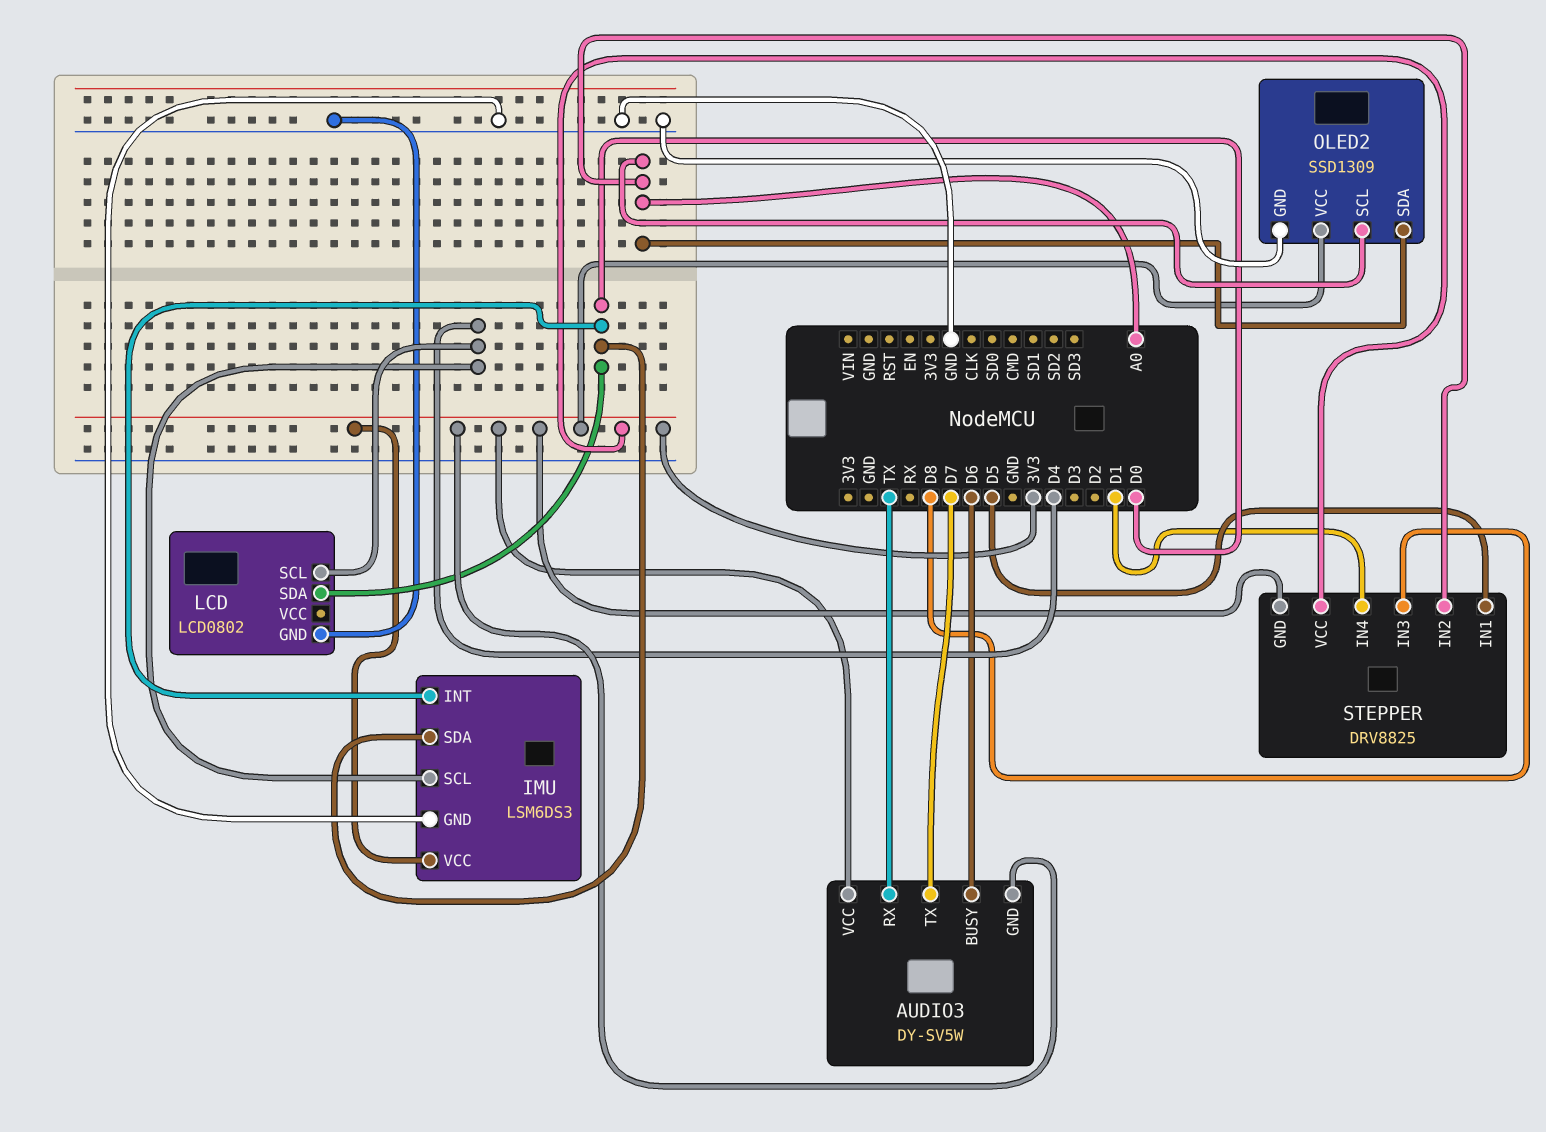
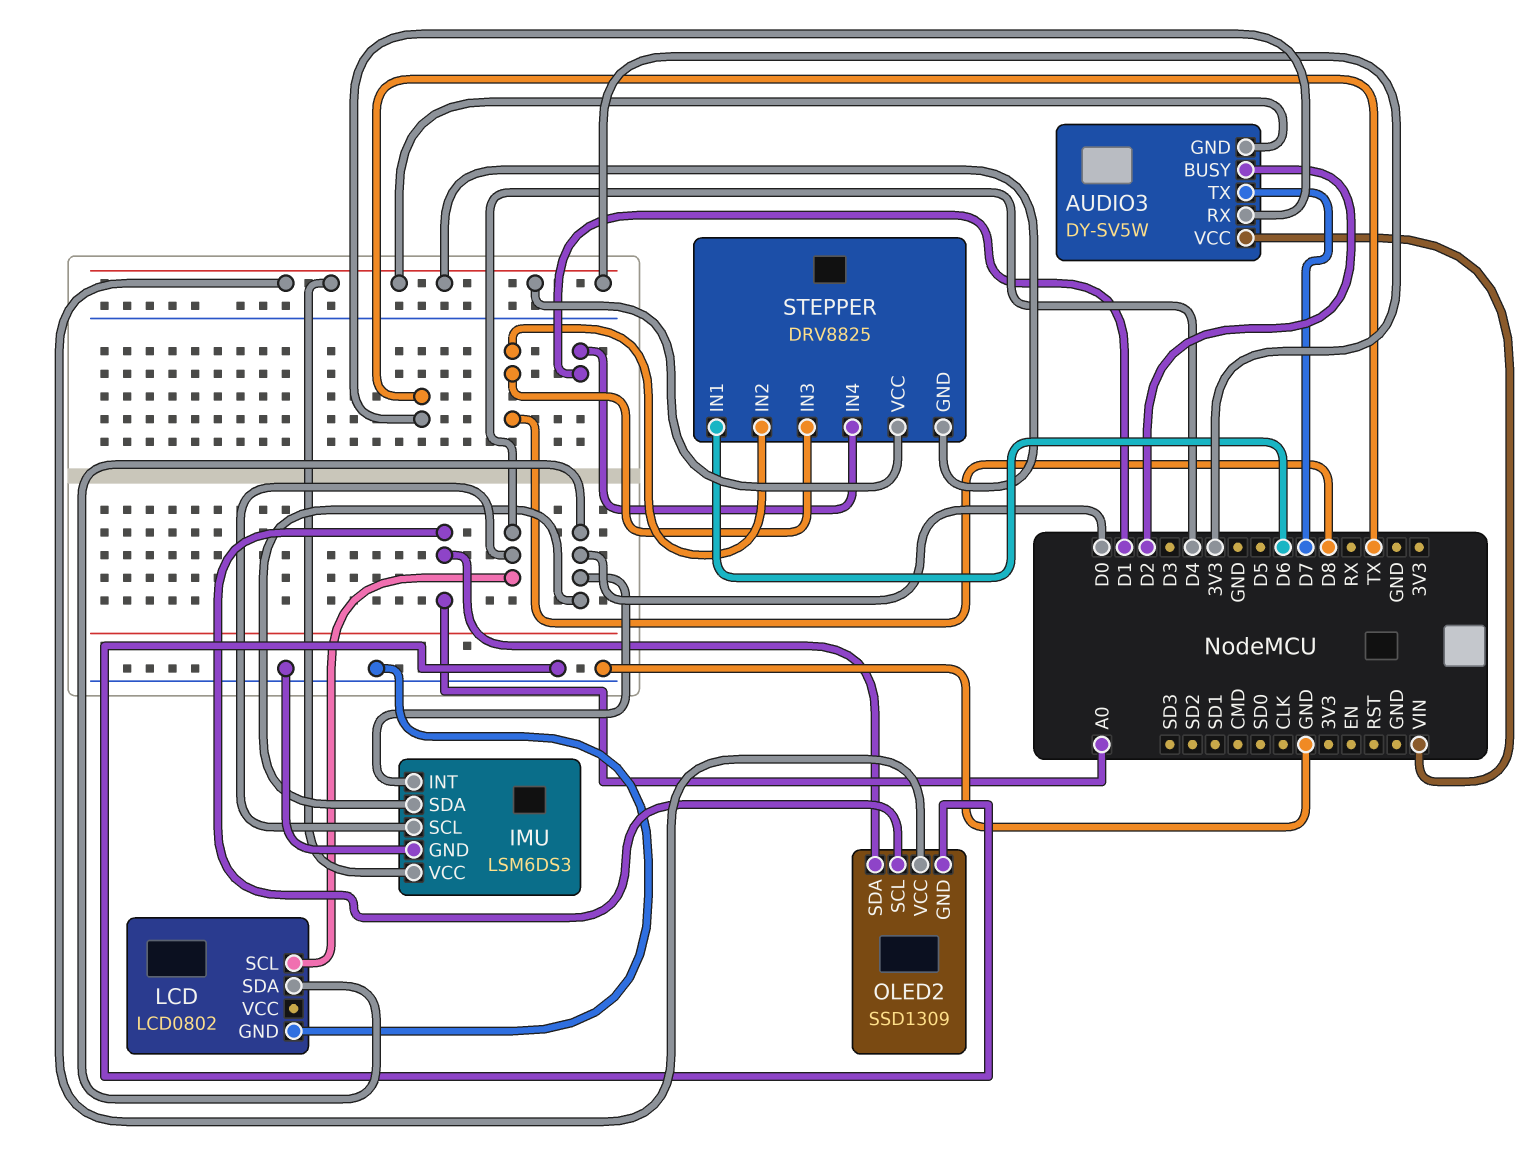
AUDIO3 pin BUSY: D6 -> D2
AUDIO3 pin VCC: 3V3 -> VIN
STEPPER pin IN1: D5 -> D6
STEPPER pin IN2: A0 -> D8

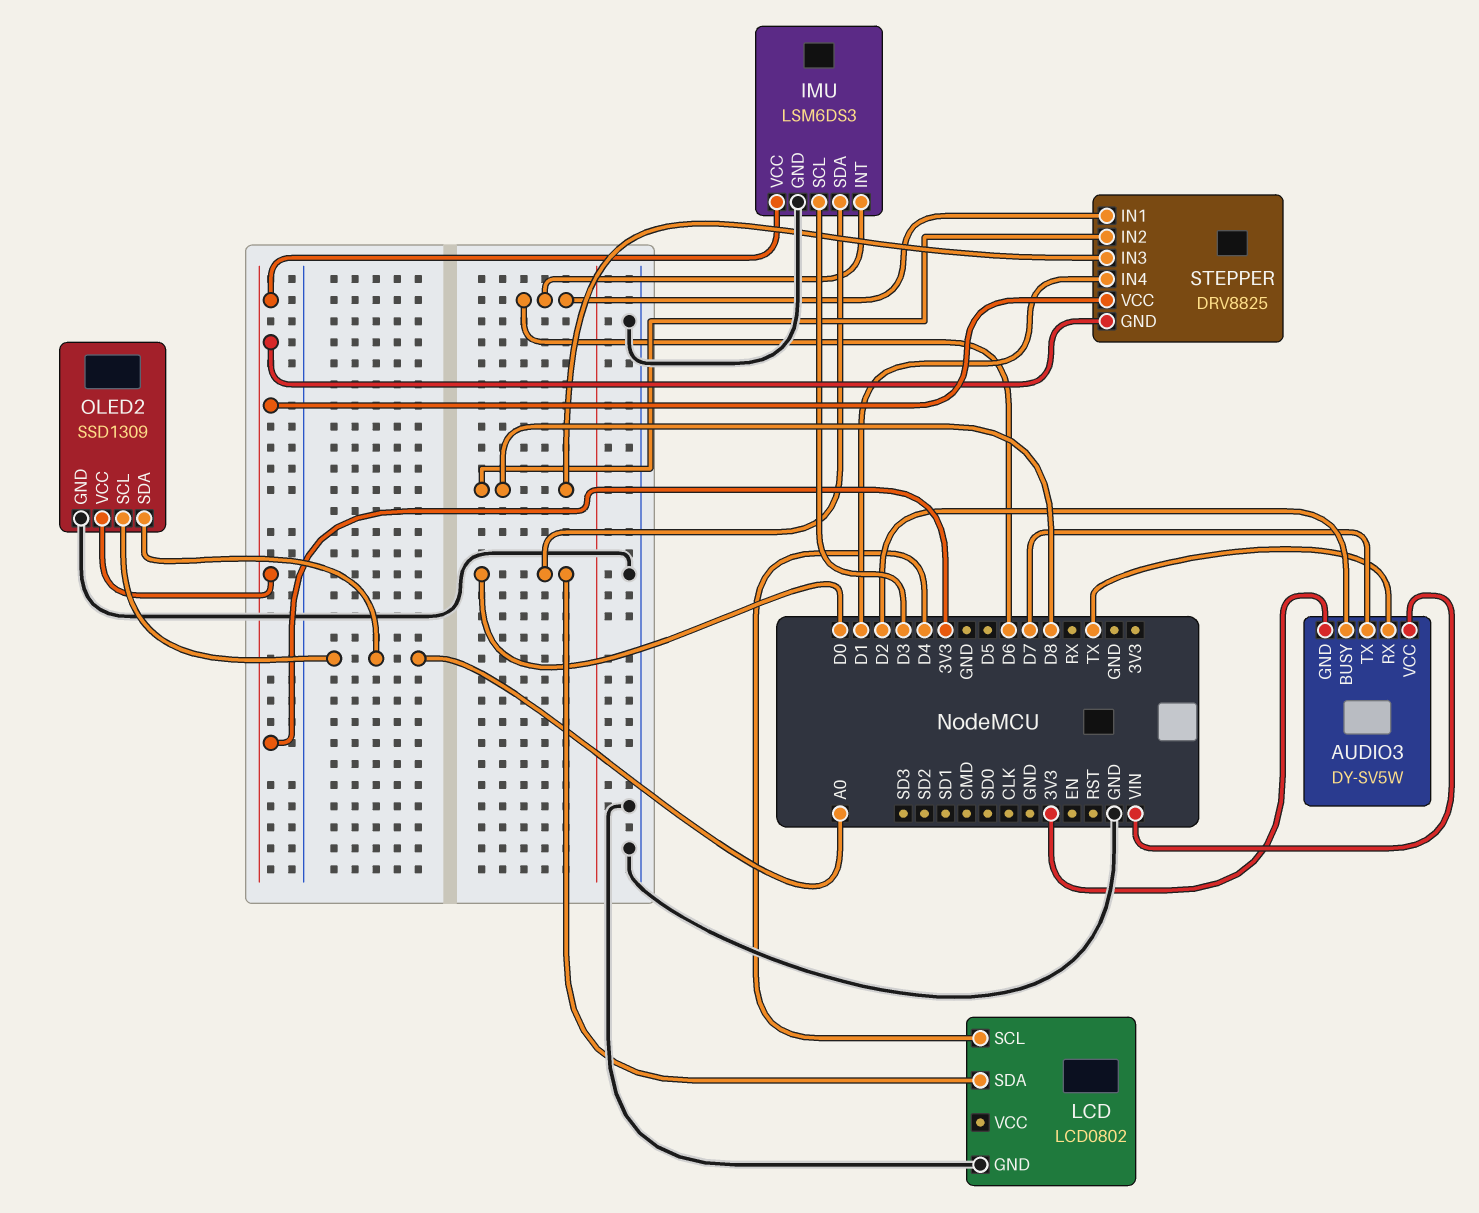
IMU pin INT: D0 -> D6
IMU pin SCL: D4 -> D3

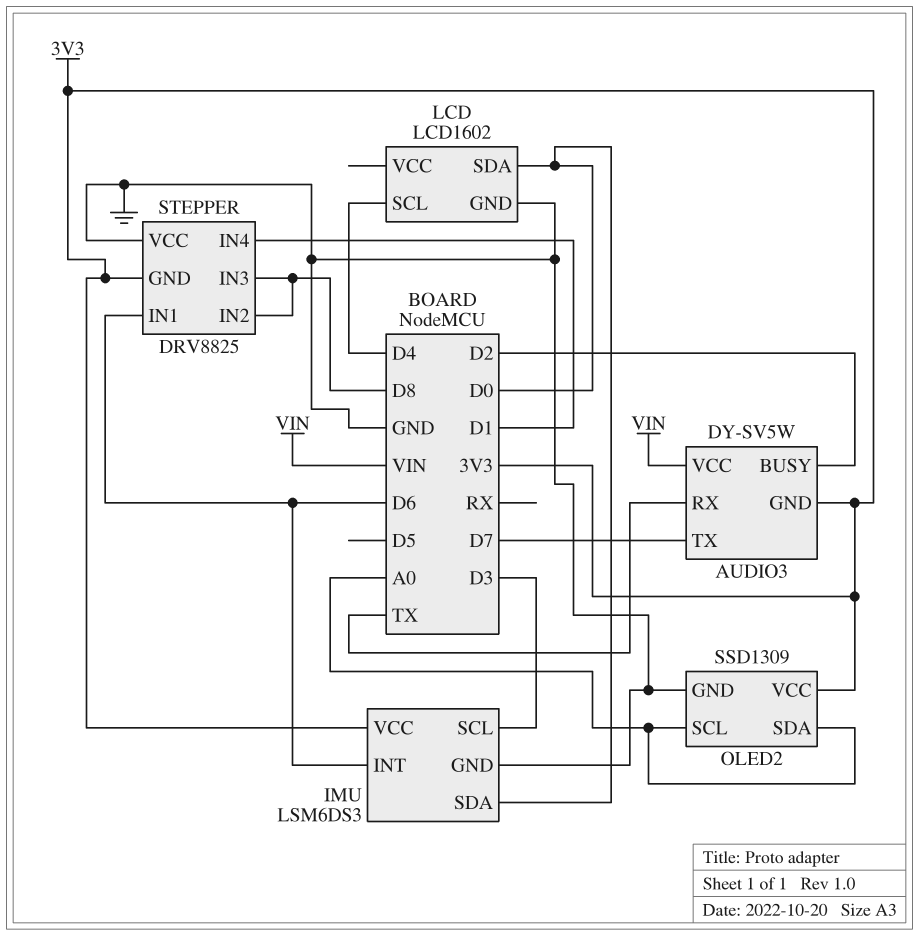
LCD: LCD0802 -> LCD1602
STEPPER pin VCC: 3V3 -> GND

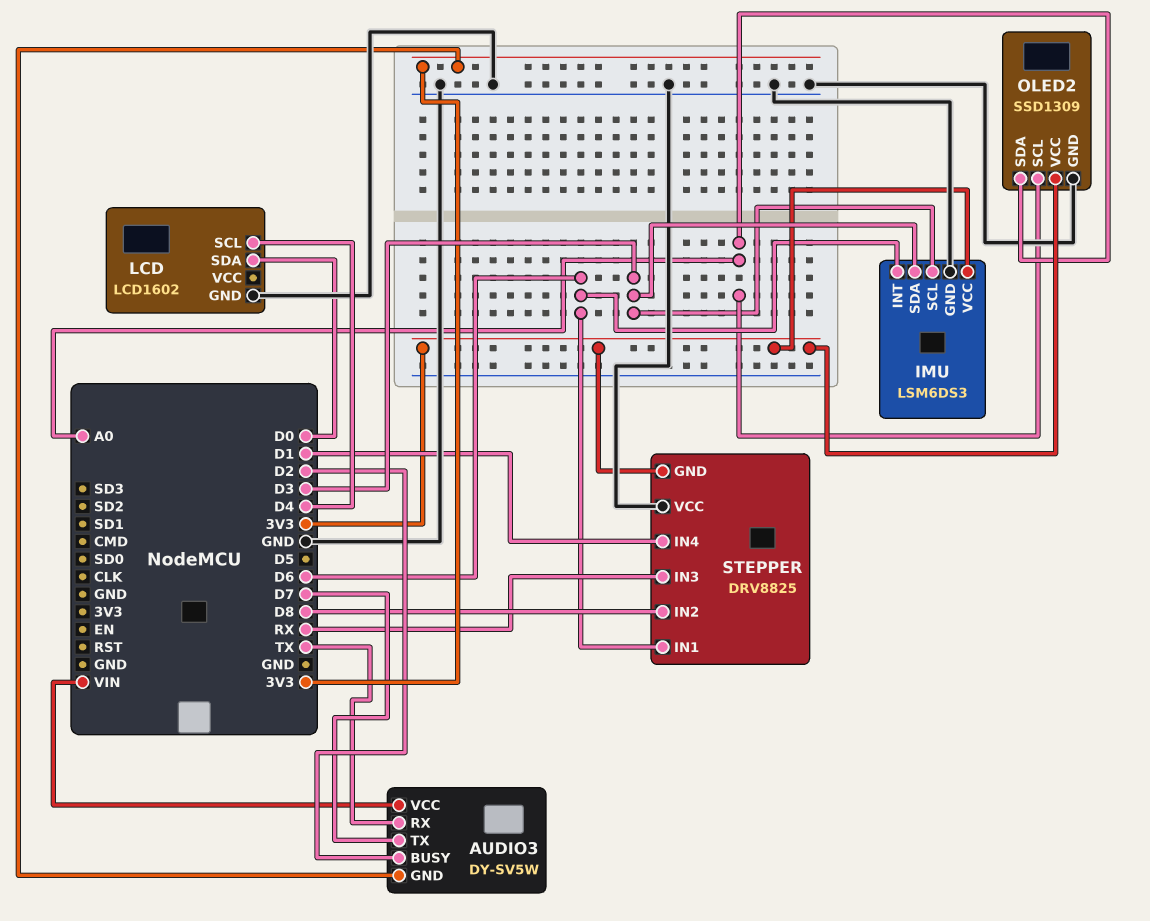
IMU pin SDA: D0 -> D3
STEPPER pin IN3: D8 -> RX

